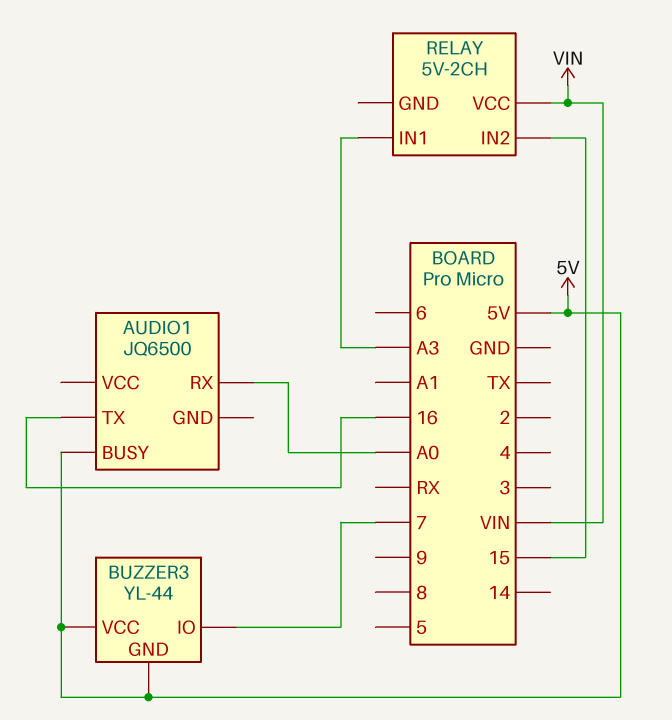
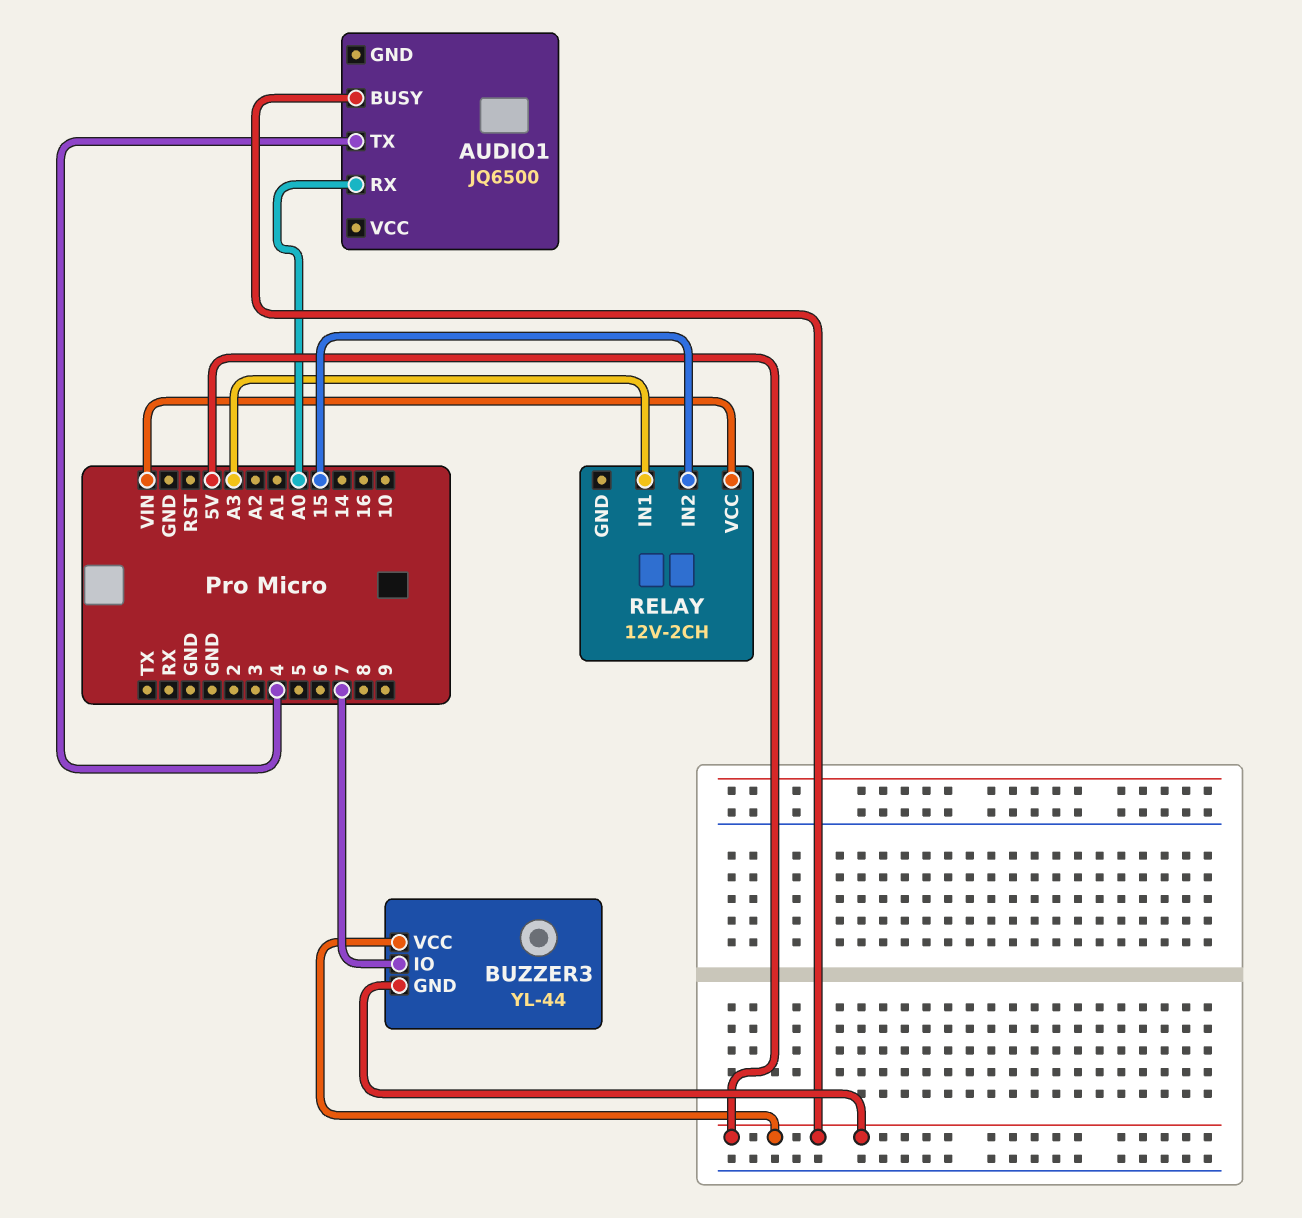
AUDIO1 pin TX: 16 -> 4
RELAY: 5V-2CH -> 12V-2CH

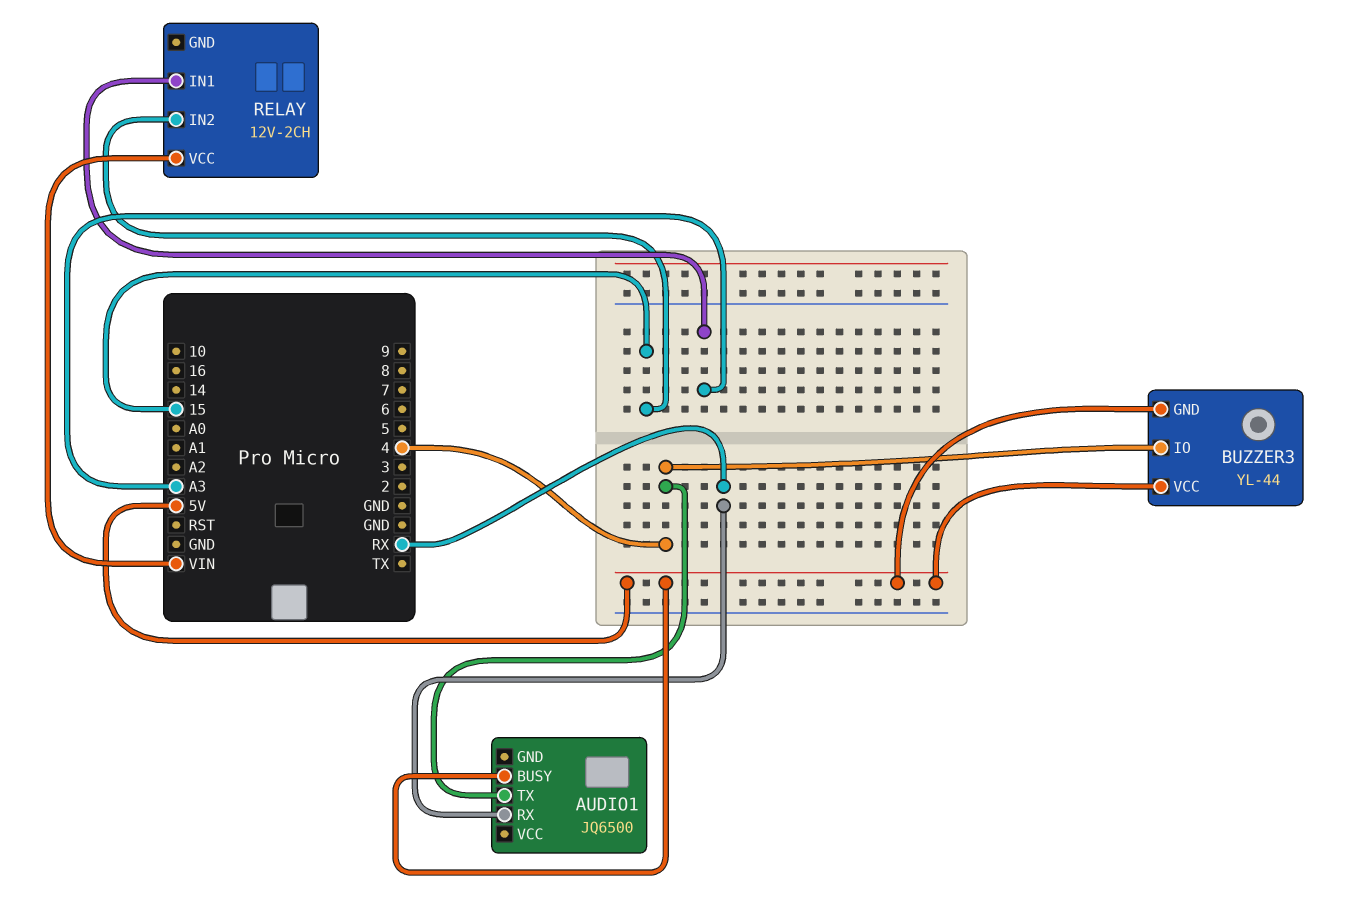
AUDIO1 pin RX: A0 -> RX
BUZZER3 pin IO: 7 -> 4

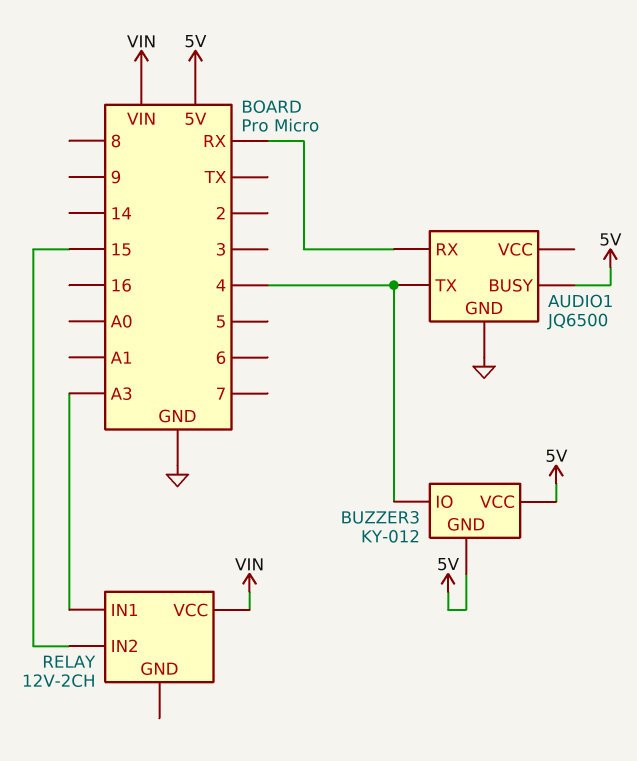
AUDIO1 pin GND: none -> GND
BUZZER3: YL-44 -> KY-012

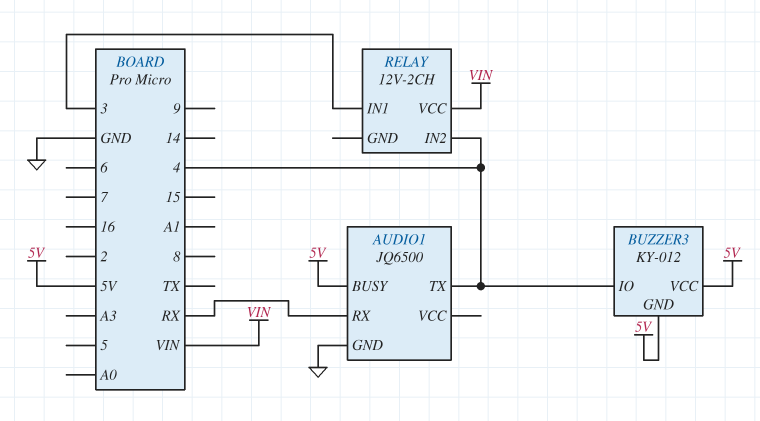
RELAY pin IN1: A3 -> 3
RELAY pin IN2: 15 -> 4

